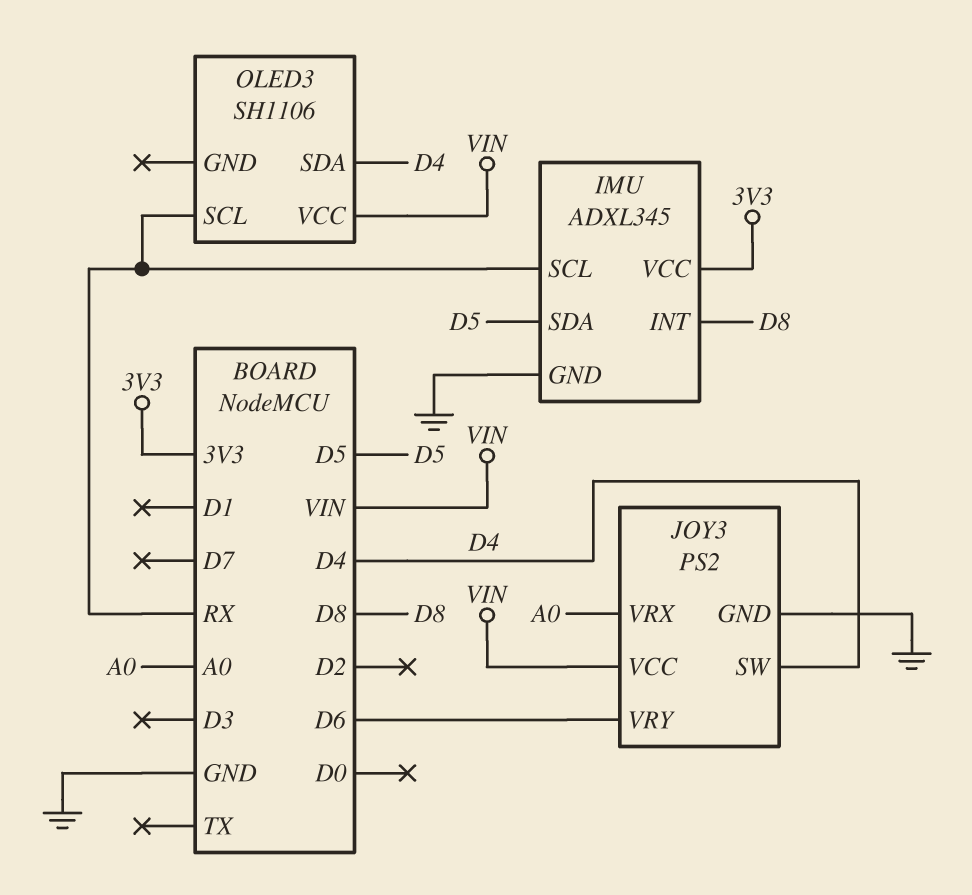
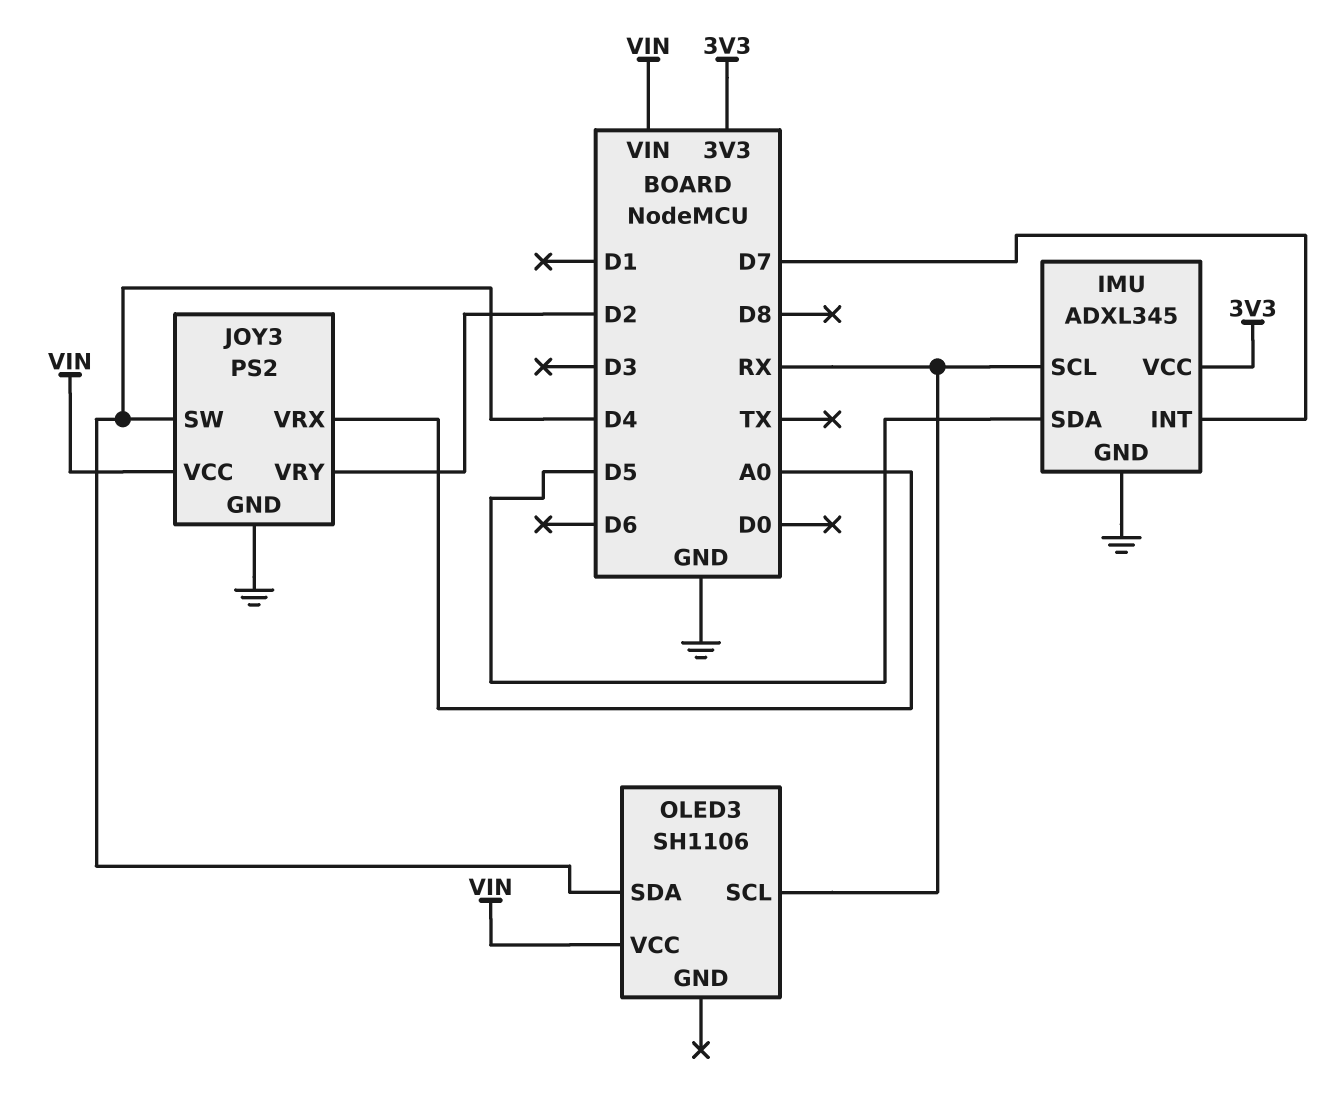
IMU pin INT: D8 -> D7
JOY3 pin VRY: D6 -> D2

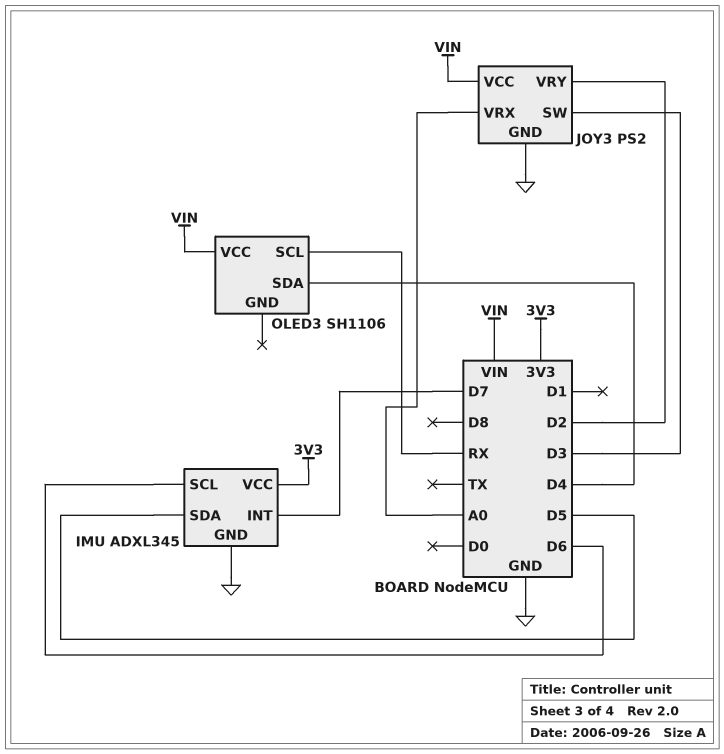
IMU pin SCL: RX -> D6
JOY3 pin SW: D4 -> D3

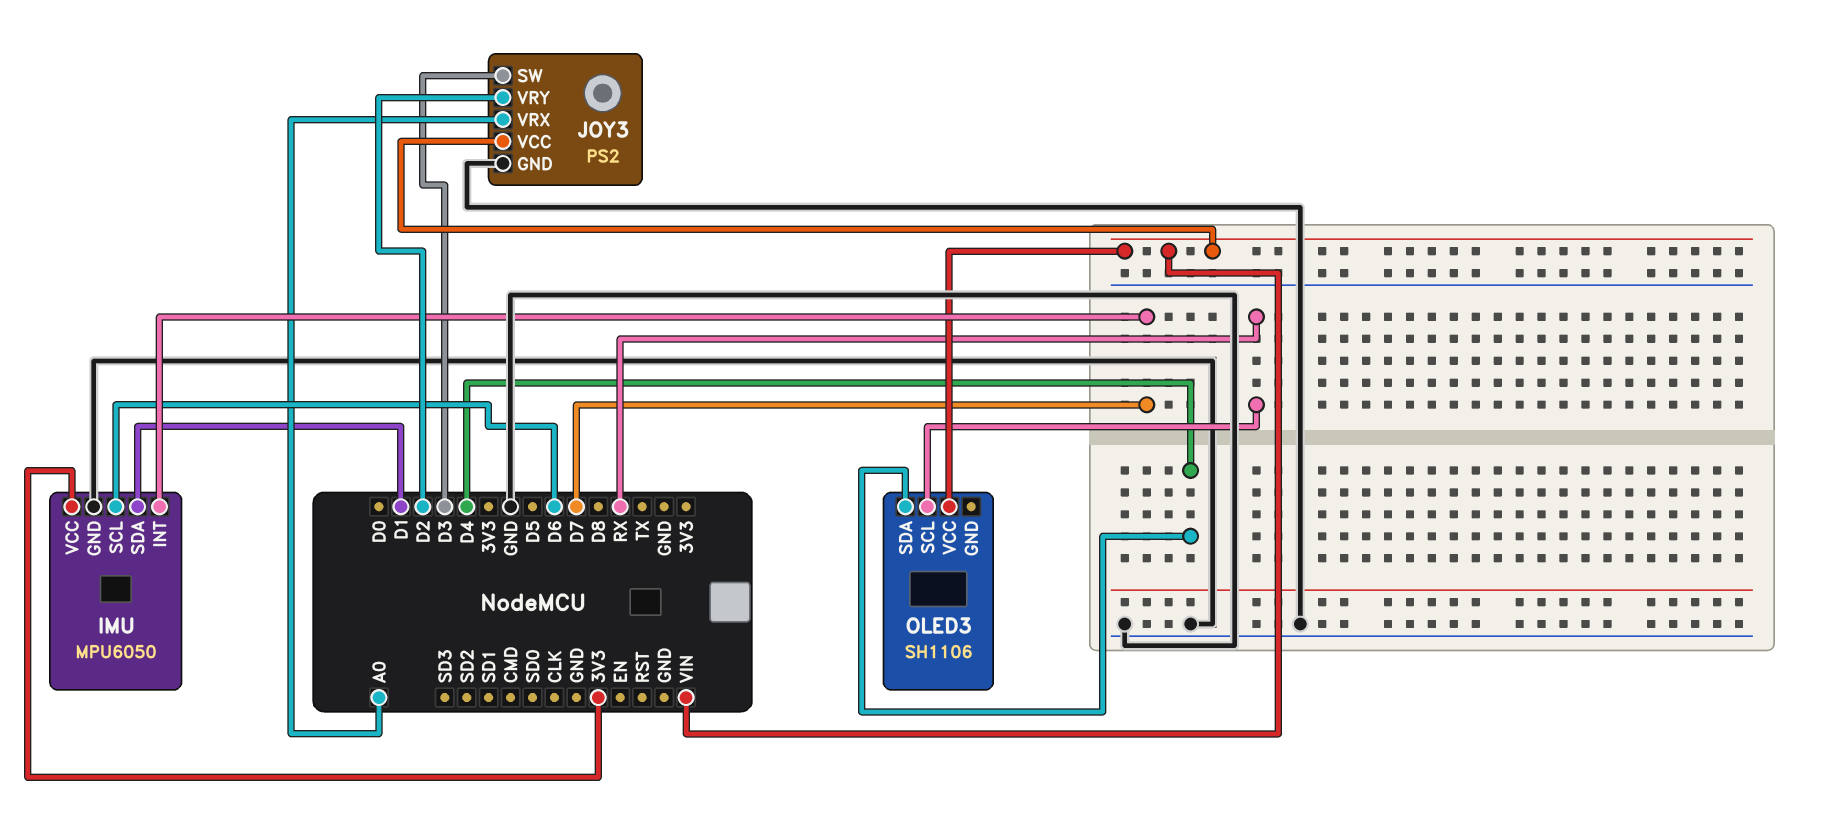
IMU: ADXL345 -> MPU6050
IMU pin SDA: D5 -> D1

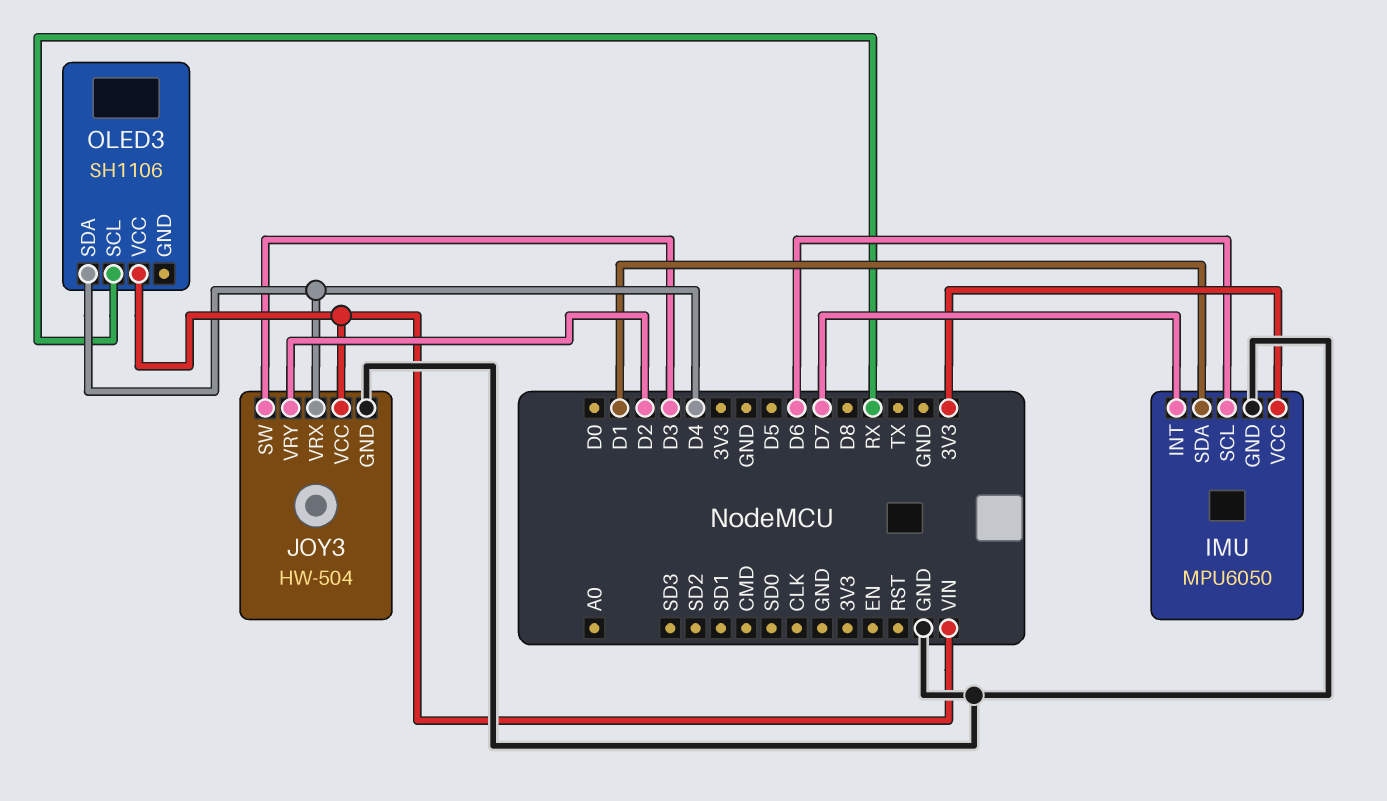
JOY3: PS2 -> HW-504
JOY3 pin VRX: A0 -> D4

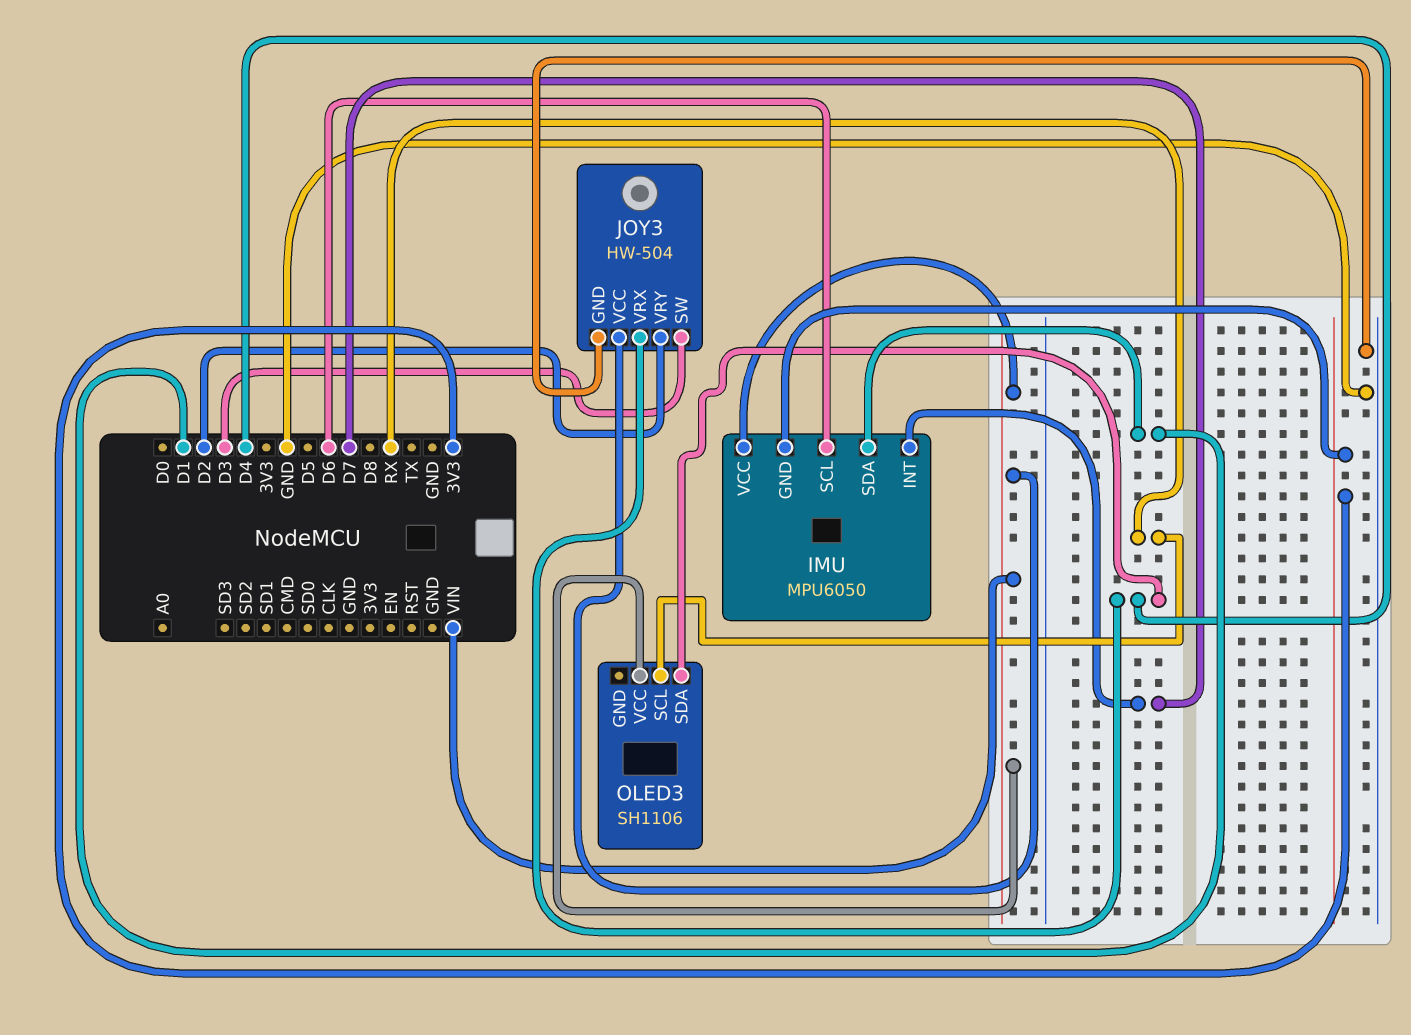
IMU pin GND: GND -> 3V3
IMU pin VCC: 3V3 -> VIN

